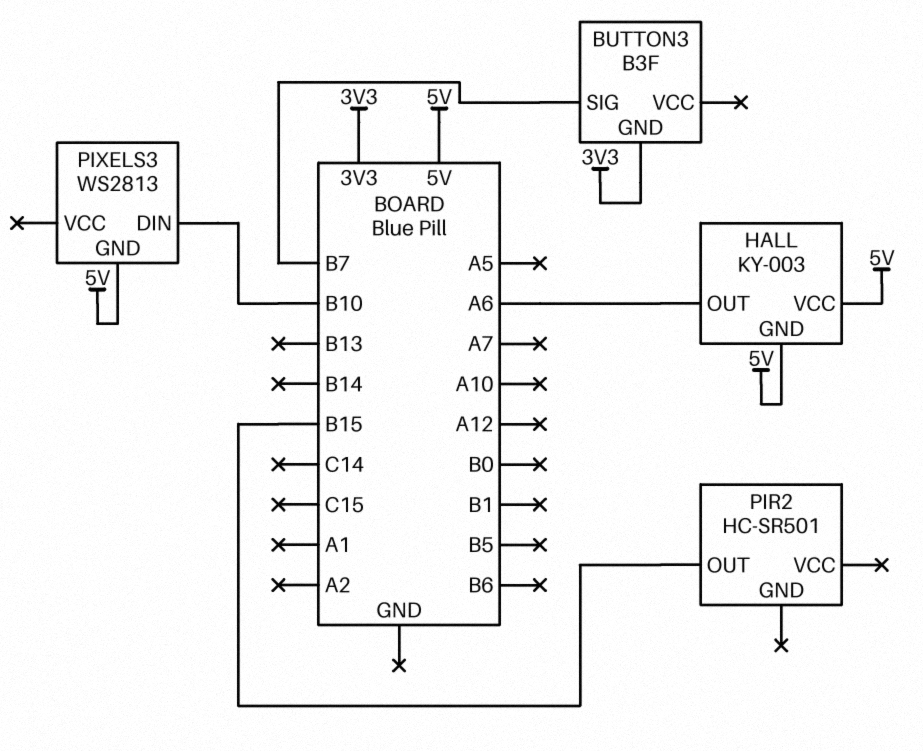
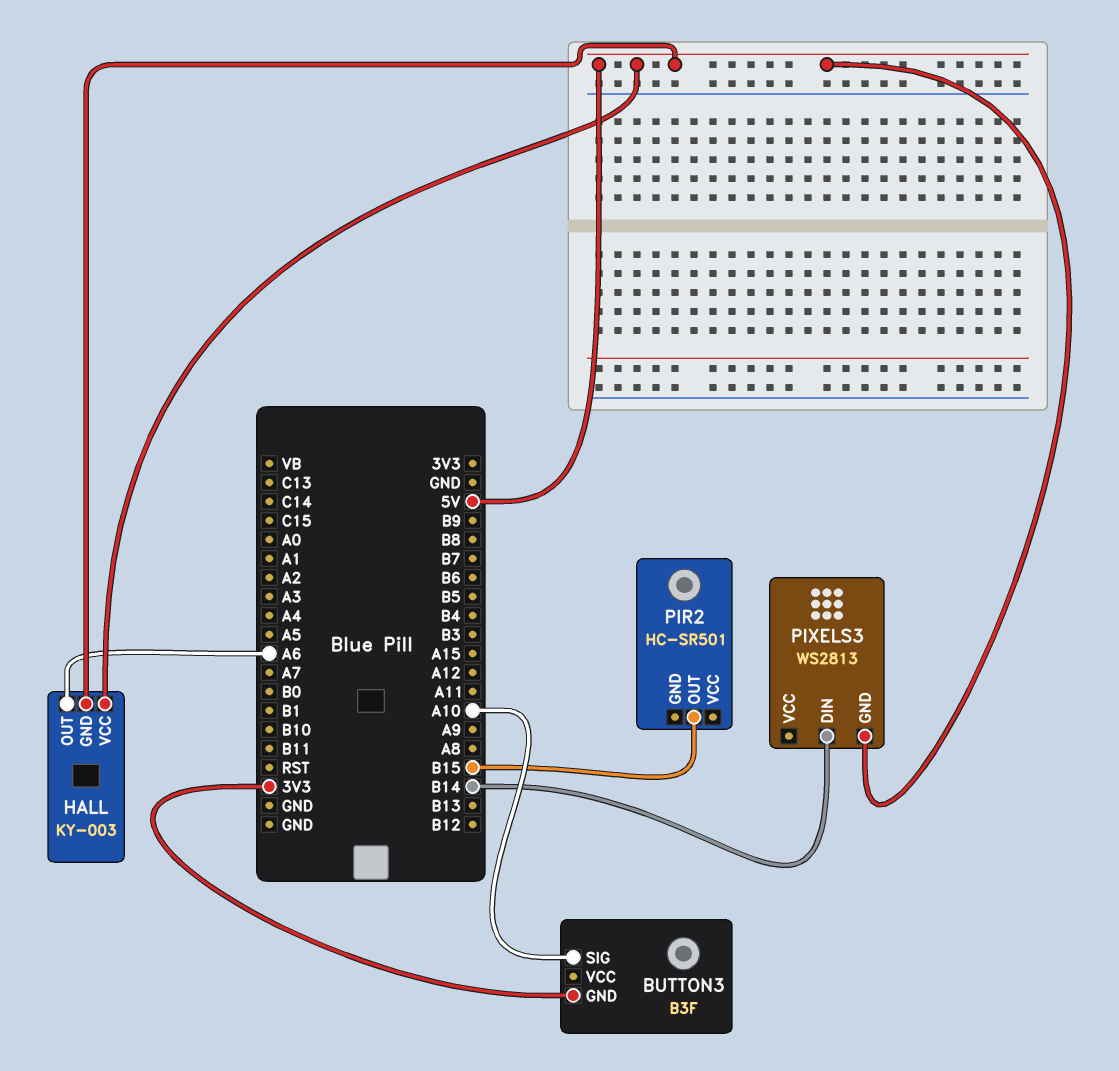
BUTTON3 pin SIG: B7 -> A10
PIXELS3 pin DIN: B10 -> B14

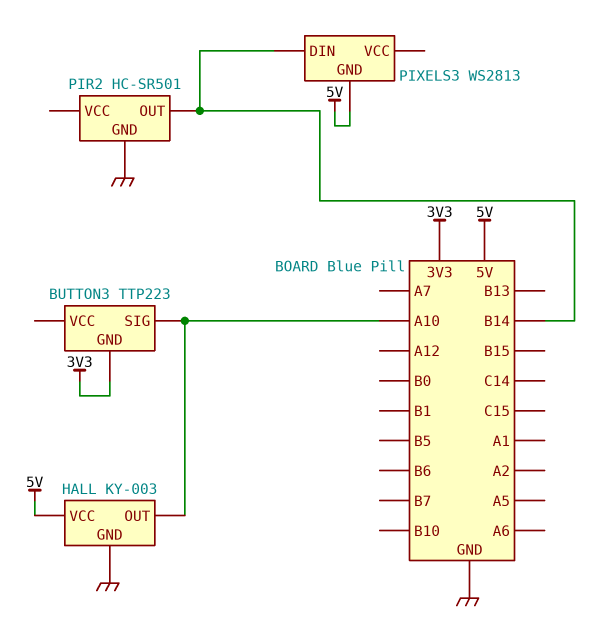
BUTTON3: B3F -> TTP223
HALL pin GND: 5V -> GND
HALL pin OUT: A6 -> A10
PIR2 pin GND: none -> GND
PIR2 pin OUT: B15 -> B14

